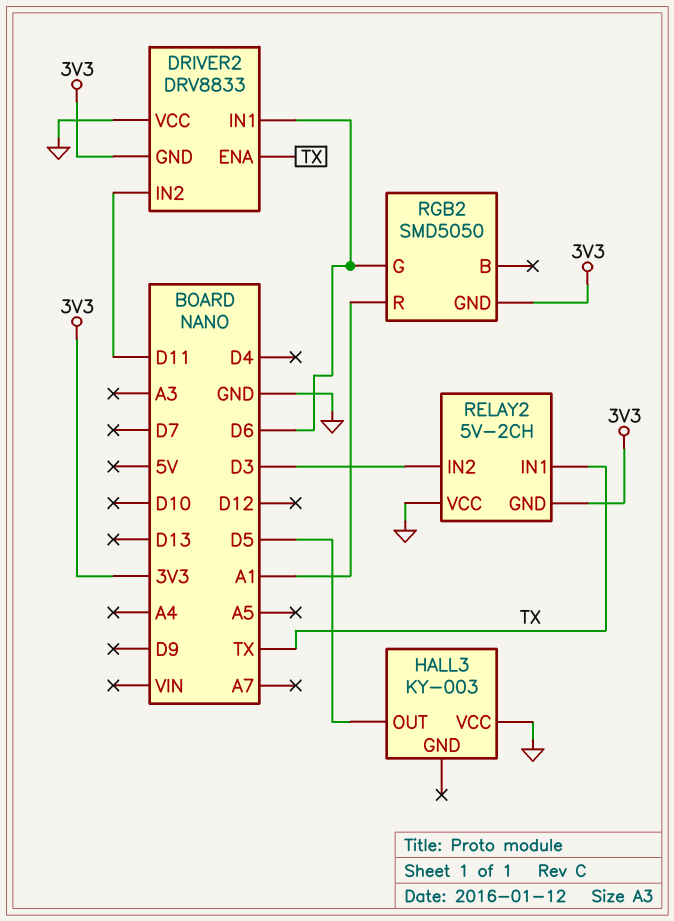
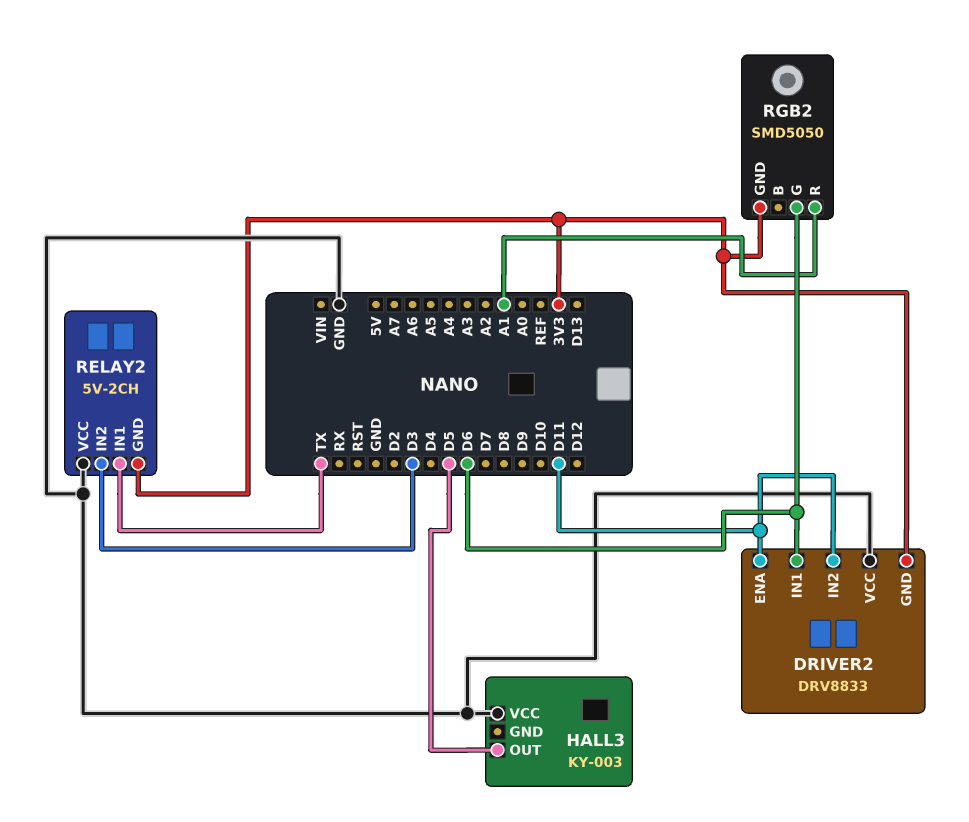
DRIVER2 pin ENA: TX -> D11

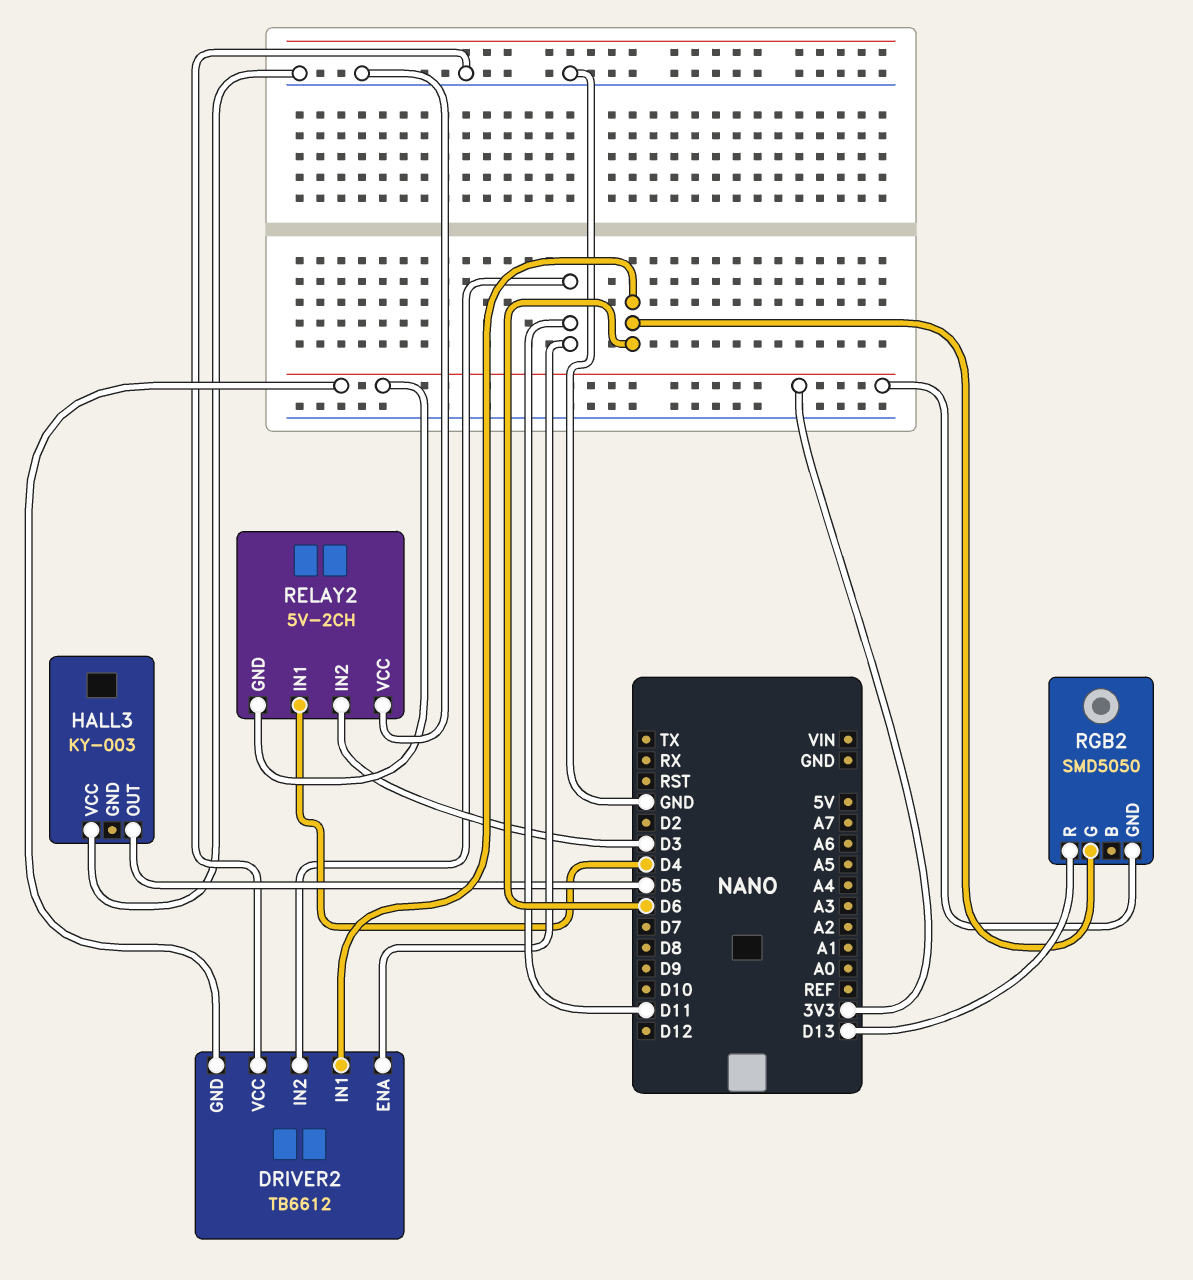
DRIVER2: DRV8833 -> TB6612
RELAY2 pin IN1: TX -> D4
RGB2 pin R: A1 -> D13

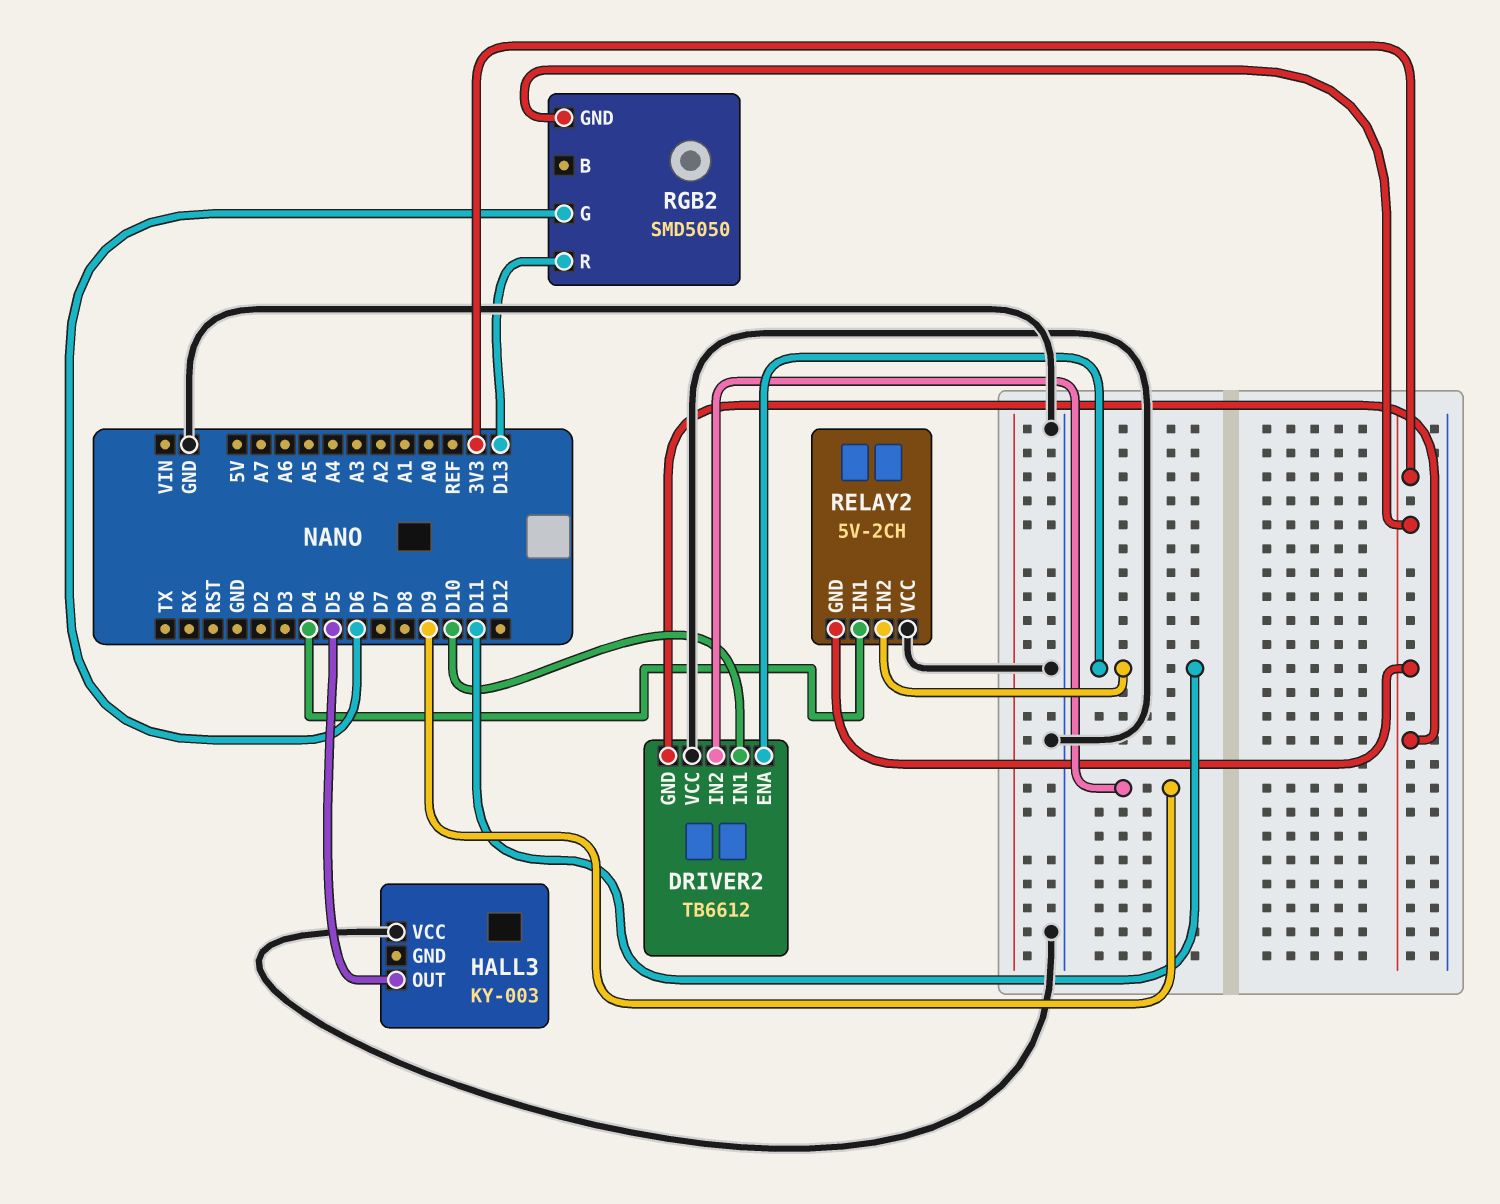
DRIVER2 pin IN1: D6 -> D10
DRIVER2 pin IN2: D11 -> D9
RELAY2 pin IN2: D3 -> D11

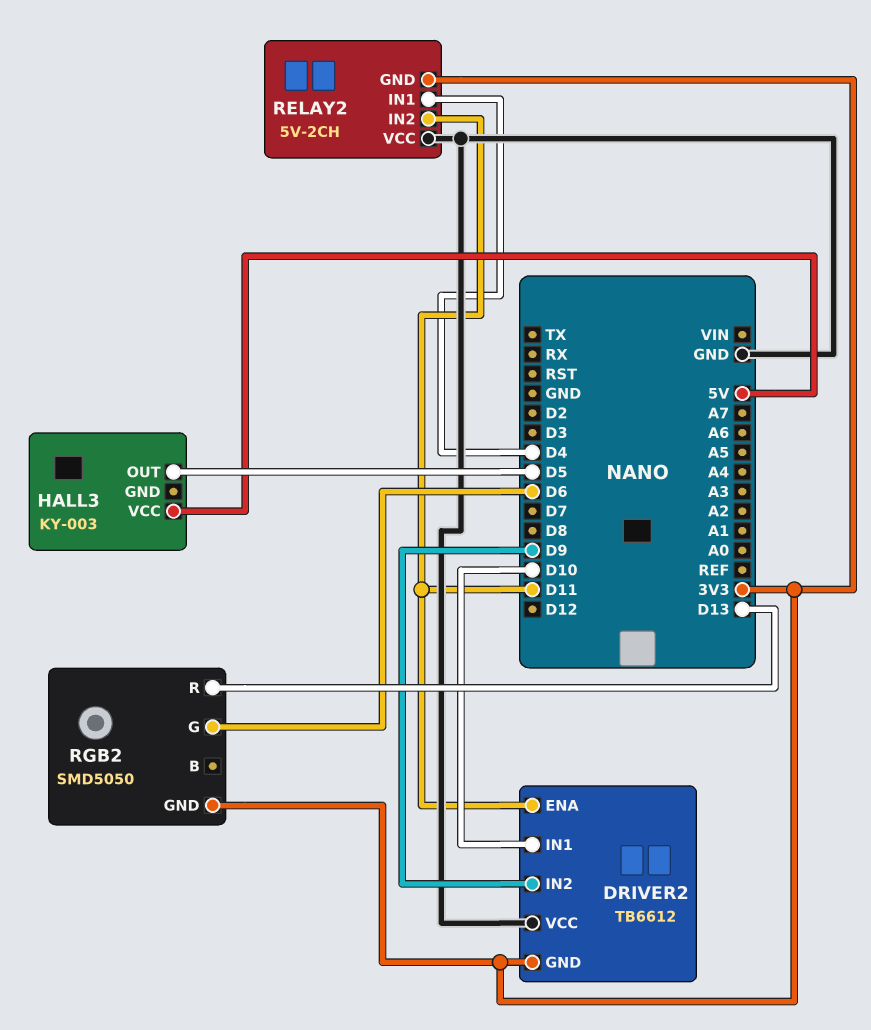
HALL3 pin VCC: GND -> 5V

